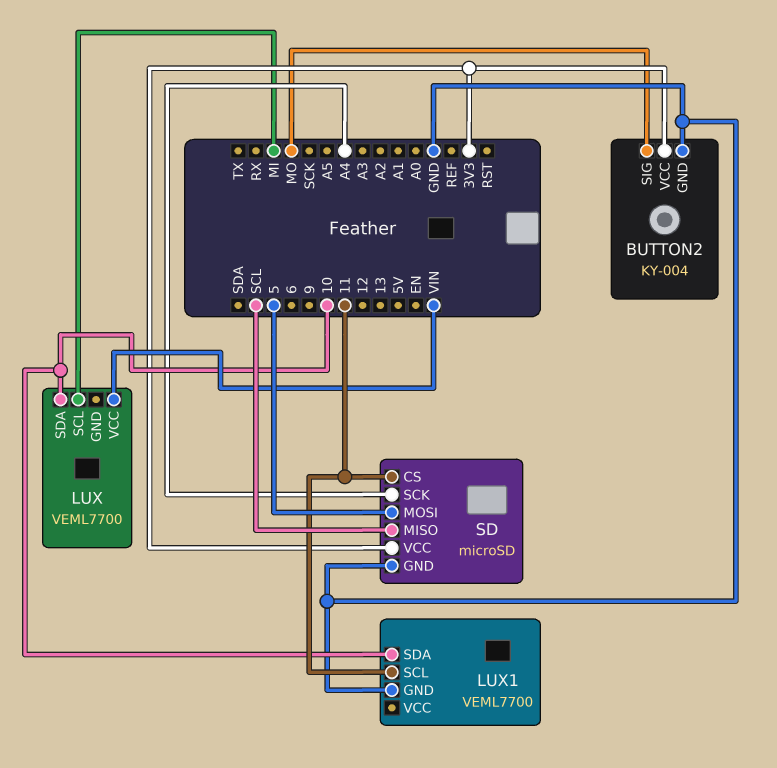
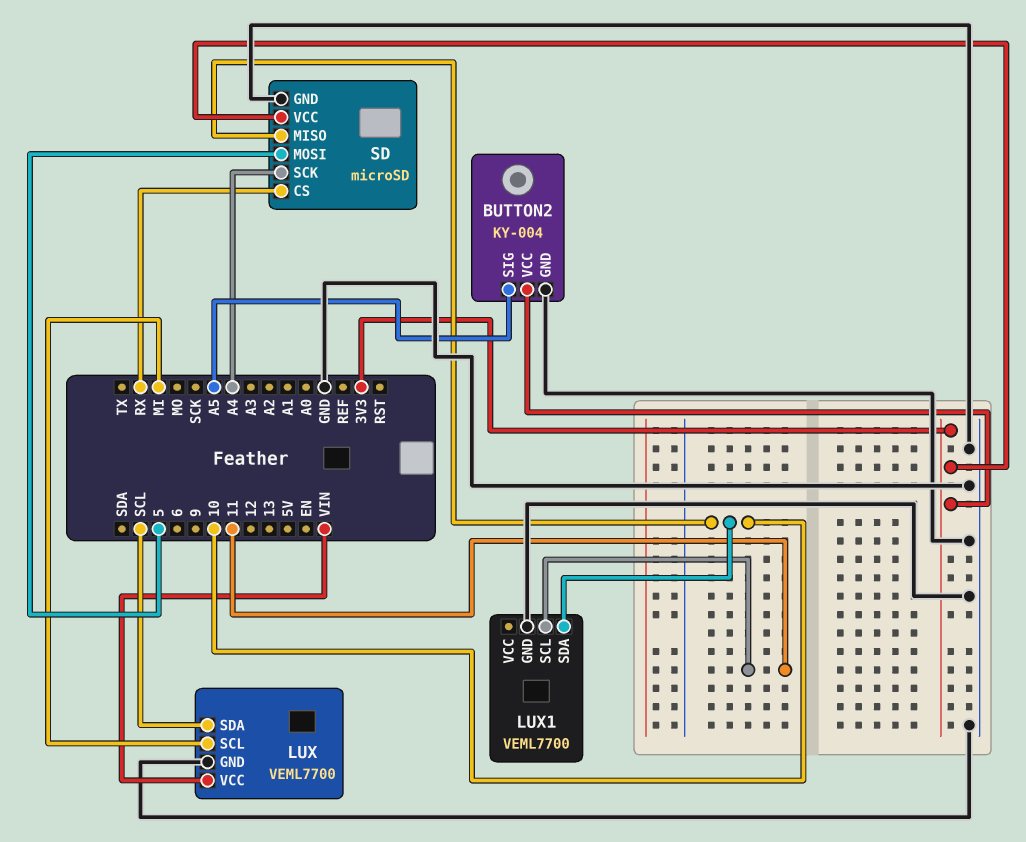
BUTTON2 pin SIG: MO -> A5
LUX pin GND: none -> GND
LUX pin SDA: 10 -> SCL
SD pin CS: 11 -> RX
SD pin MISO: SCL -> 10

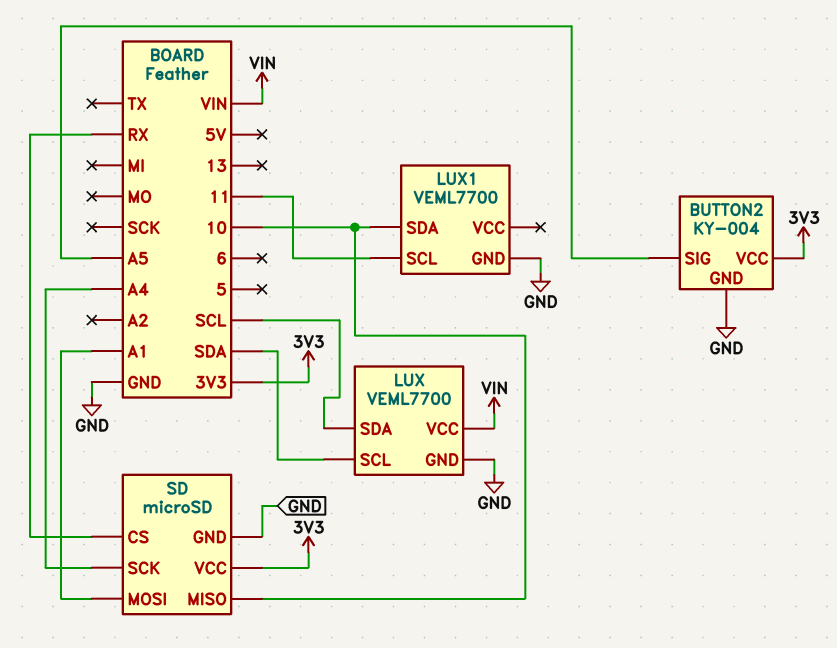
LUX pin SCL: MI -> SDA
SD pin MOSI: 5 -> A1

